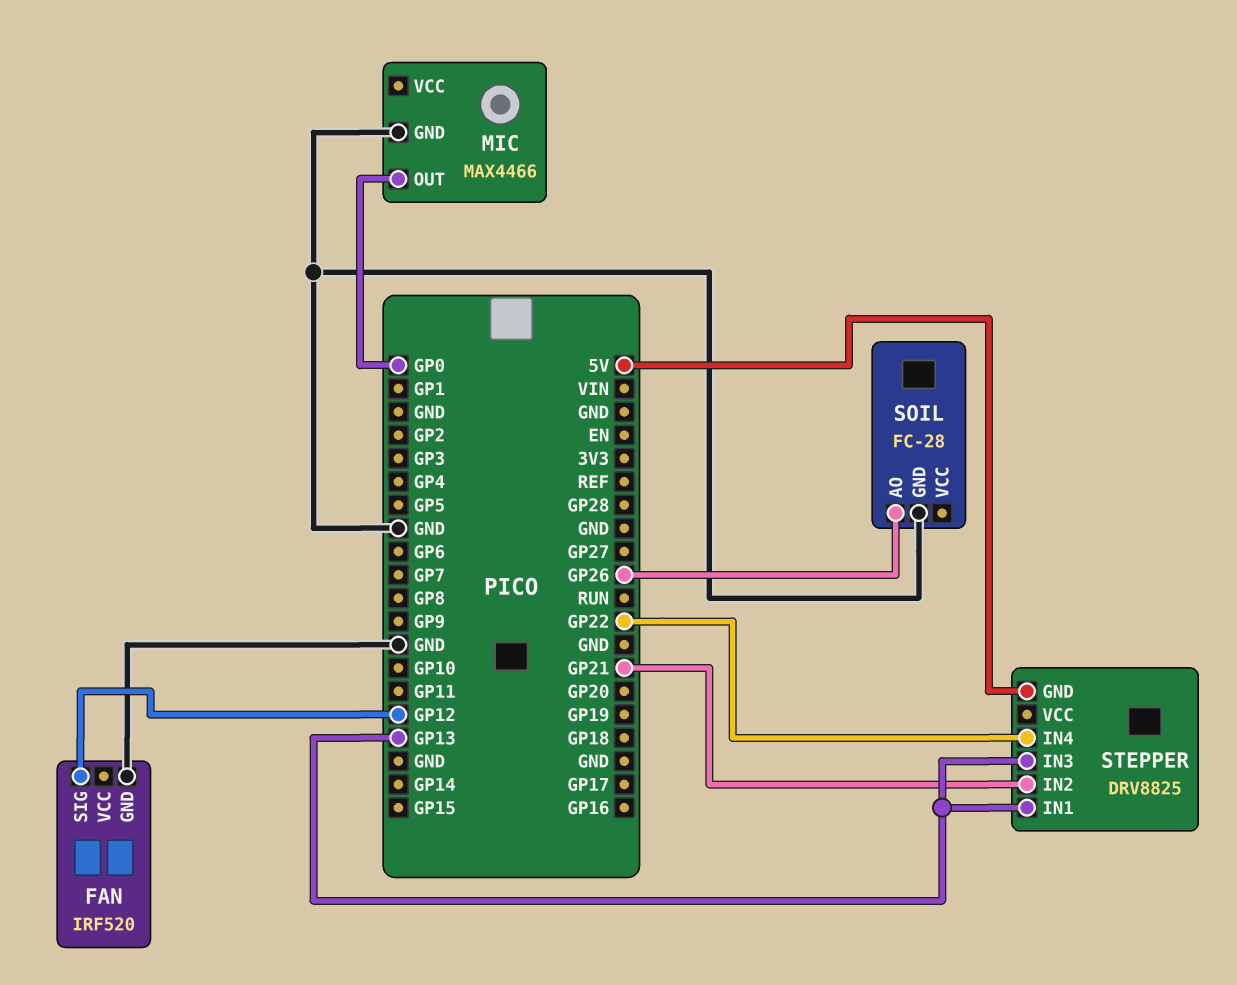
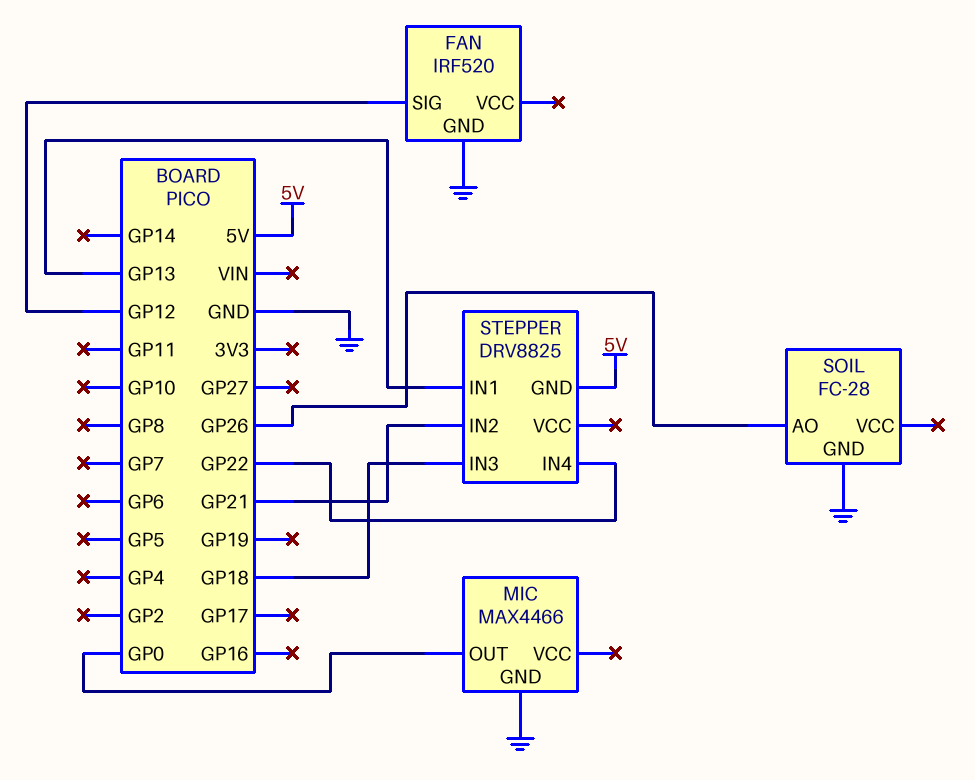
STEPPER pin IN3: GP13 -> GP18

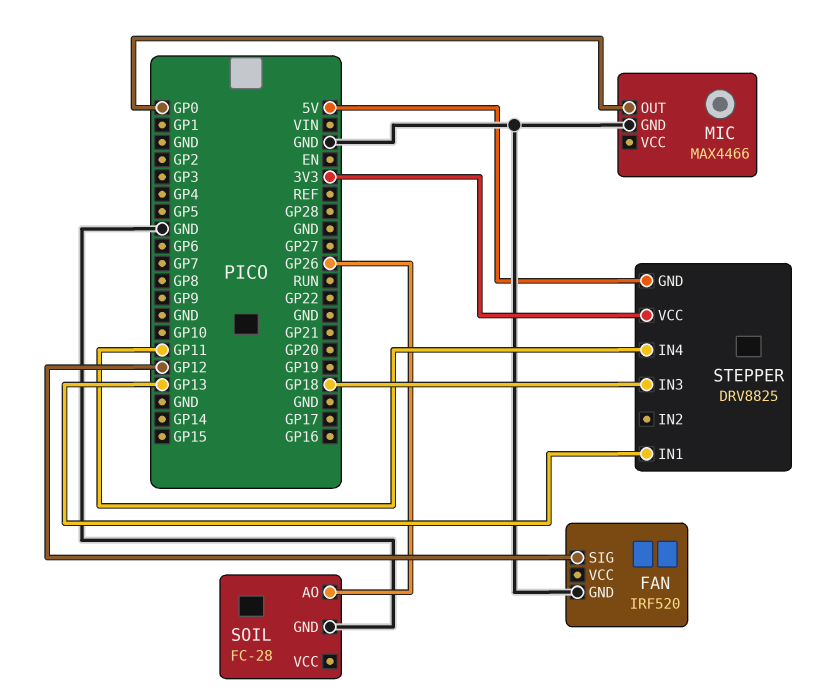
STEPPER pin IN2: GP21 -> none
STEPPER pin IN4: GP22 -> GP11
STEPPER pin VCC: none -> 3V3

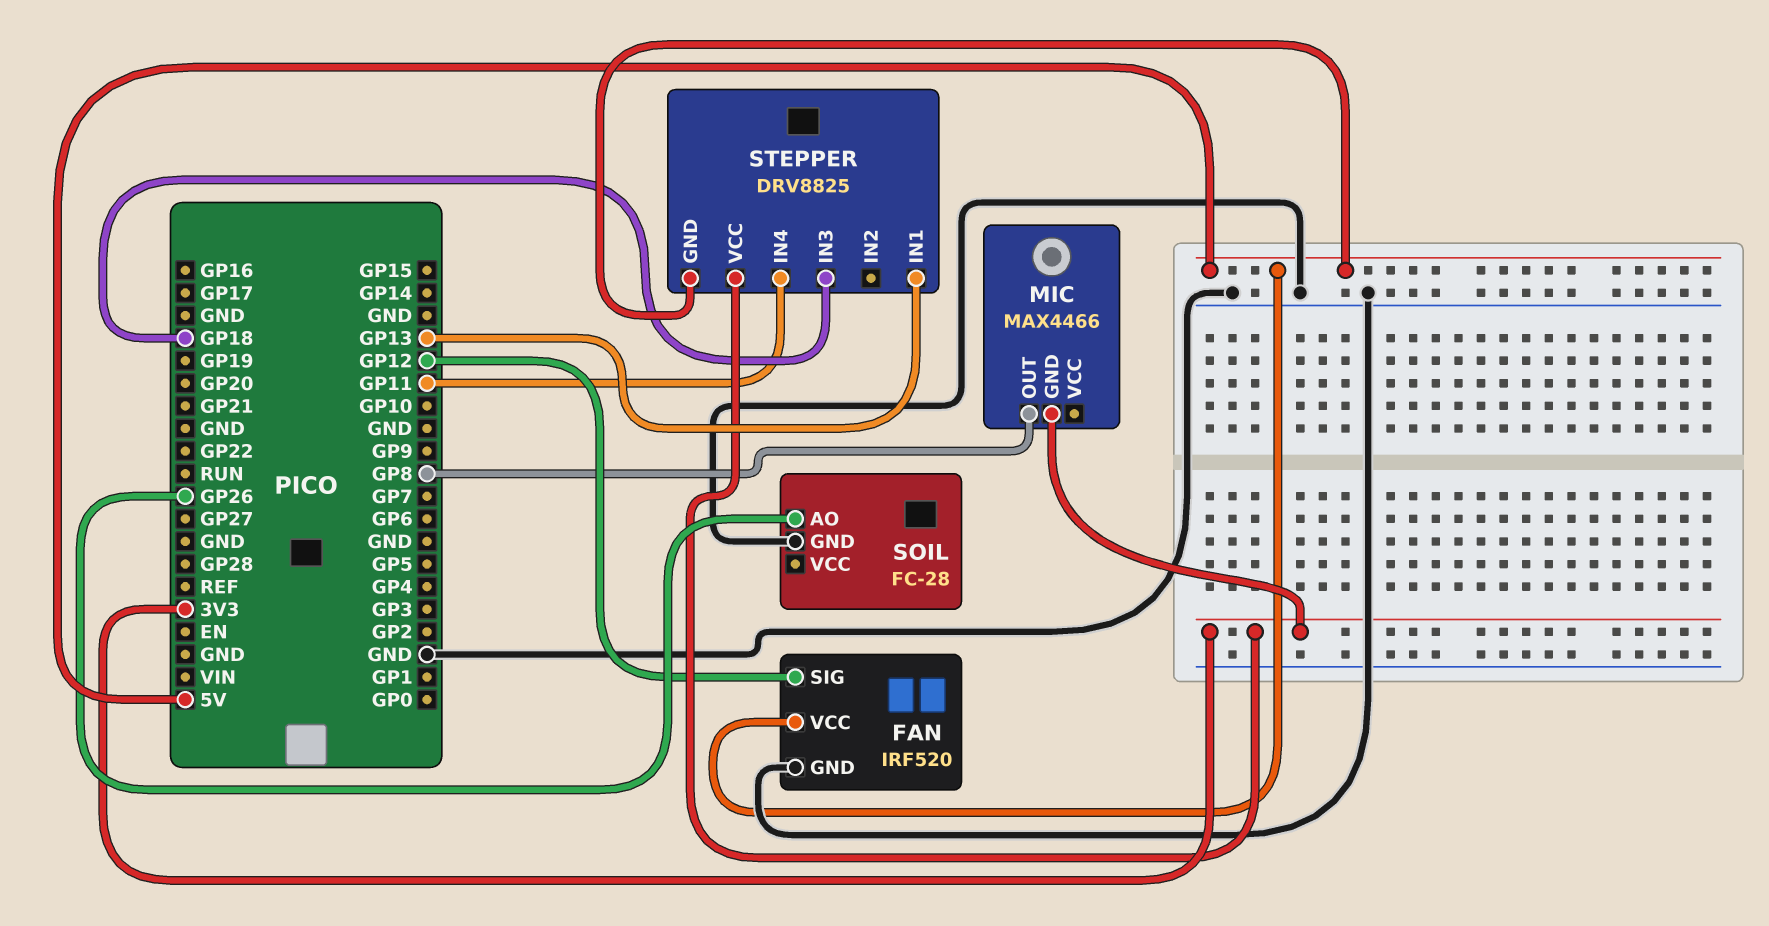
FAN pin VCC: none -> 5V
MIC pin GND: GND -> 3V3
MIC pin OUT: GP0 -> GP8

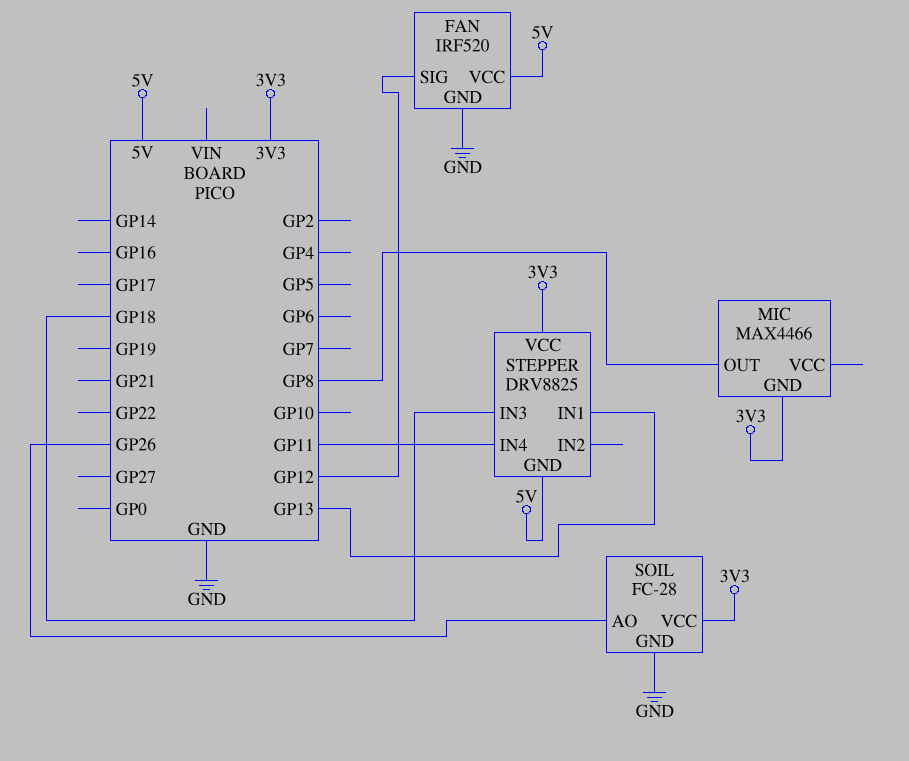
SOIL pin VCC: none -> 3V3

